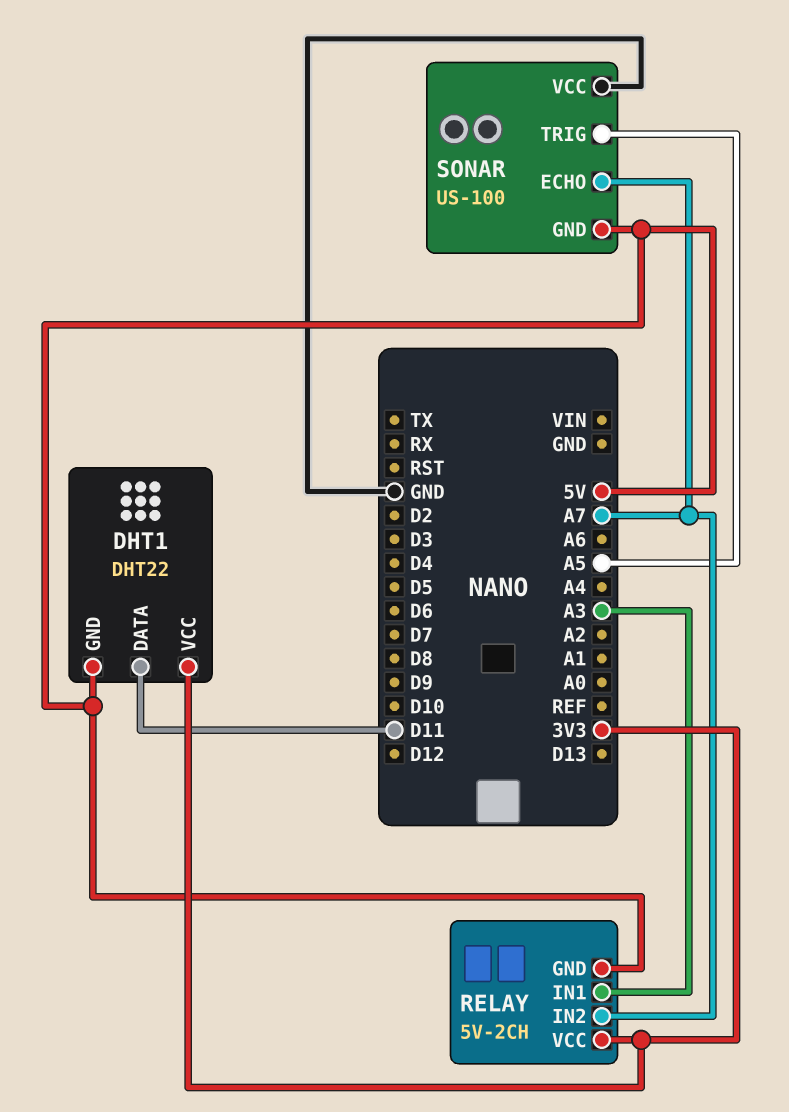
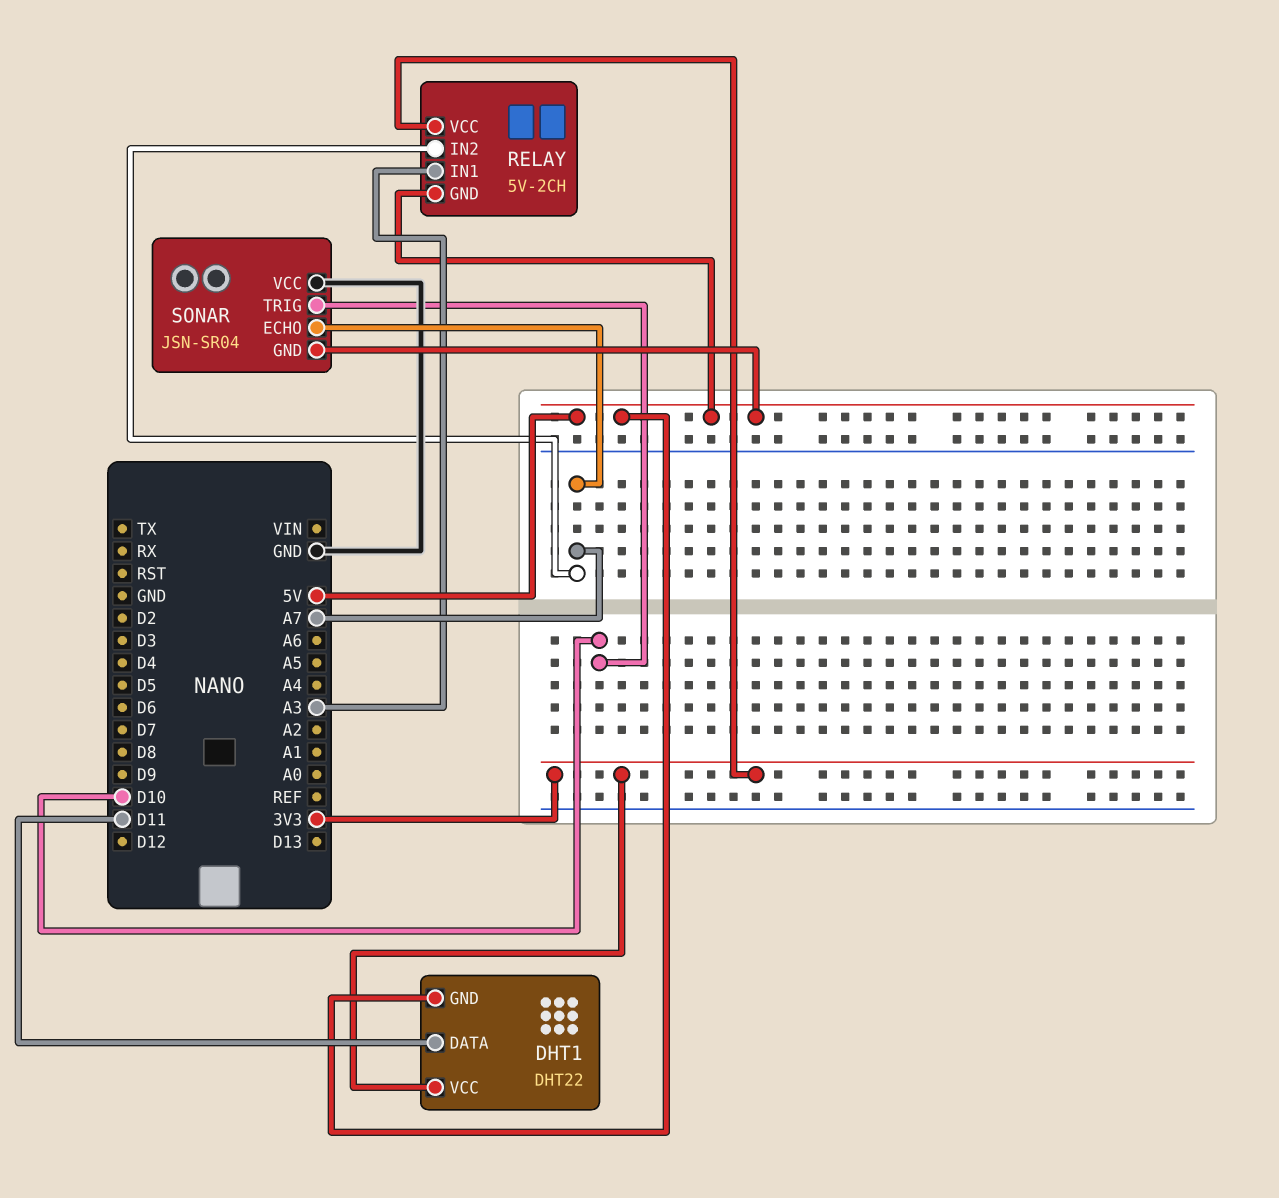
SONAR: US-100 -> JSN-SR04
SONAR pin TRIG: A5 -> D10

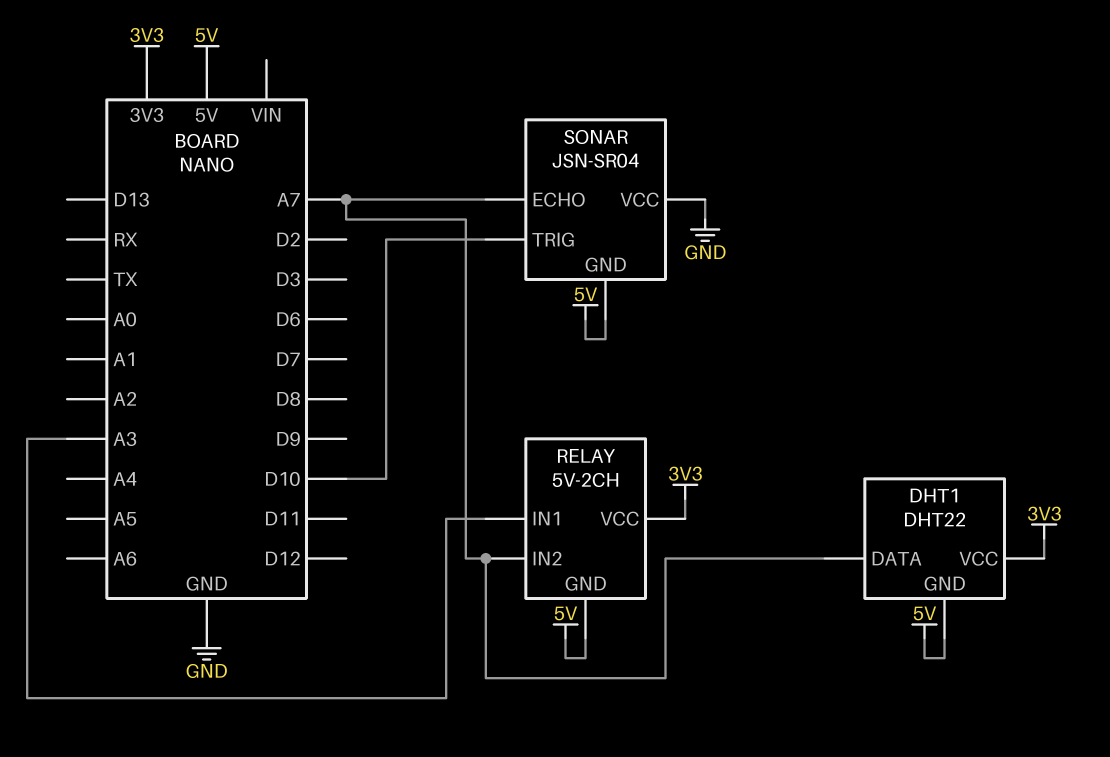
DHT1 pin DATA: D11 -> A7

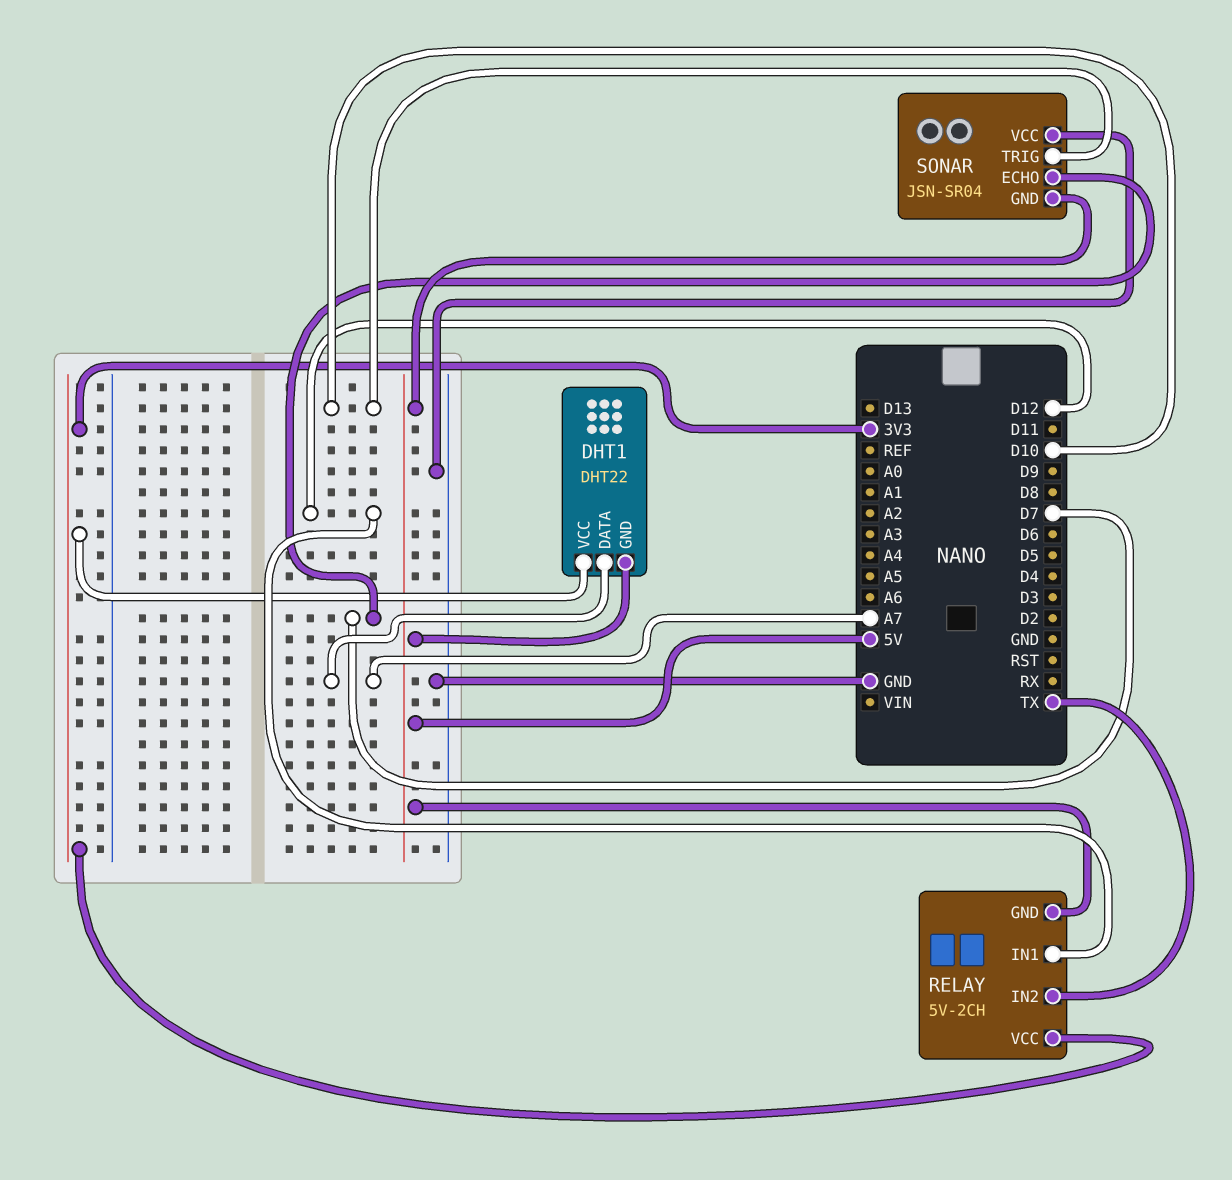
RELAY pin IN1: A3 -> D12
RELAY pin IN2: A7 -> TX
SONAR pin ECHO: A7 -> D7

